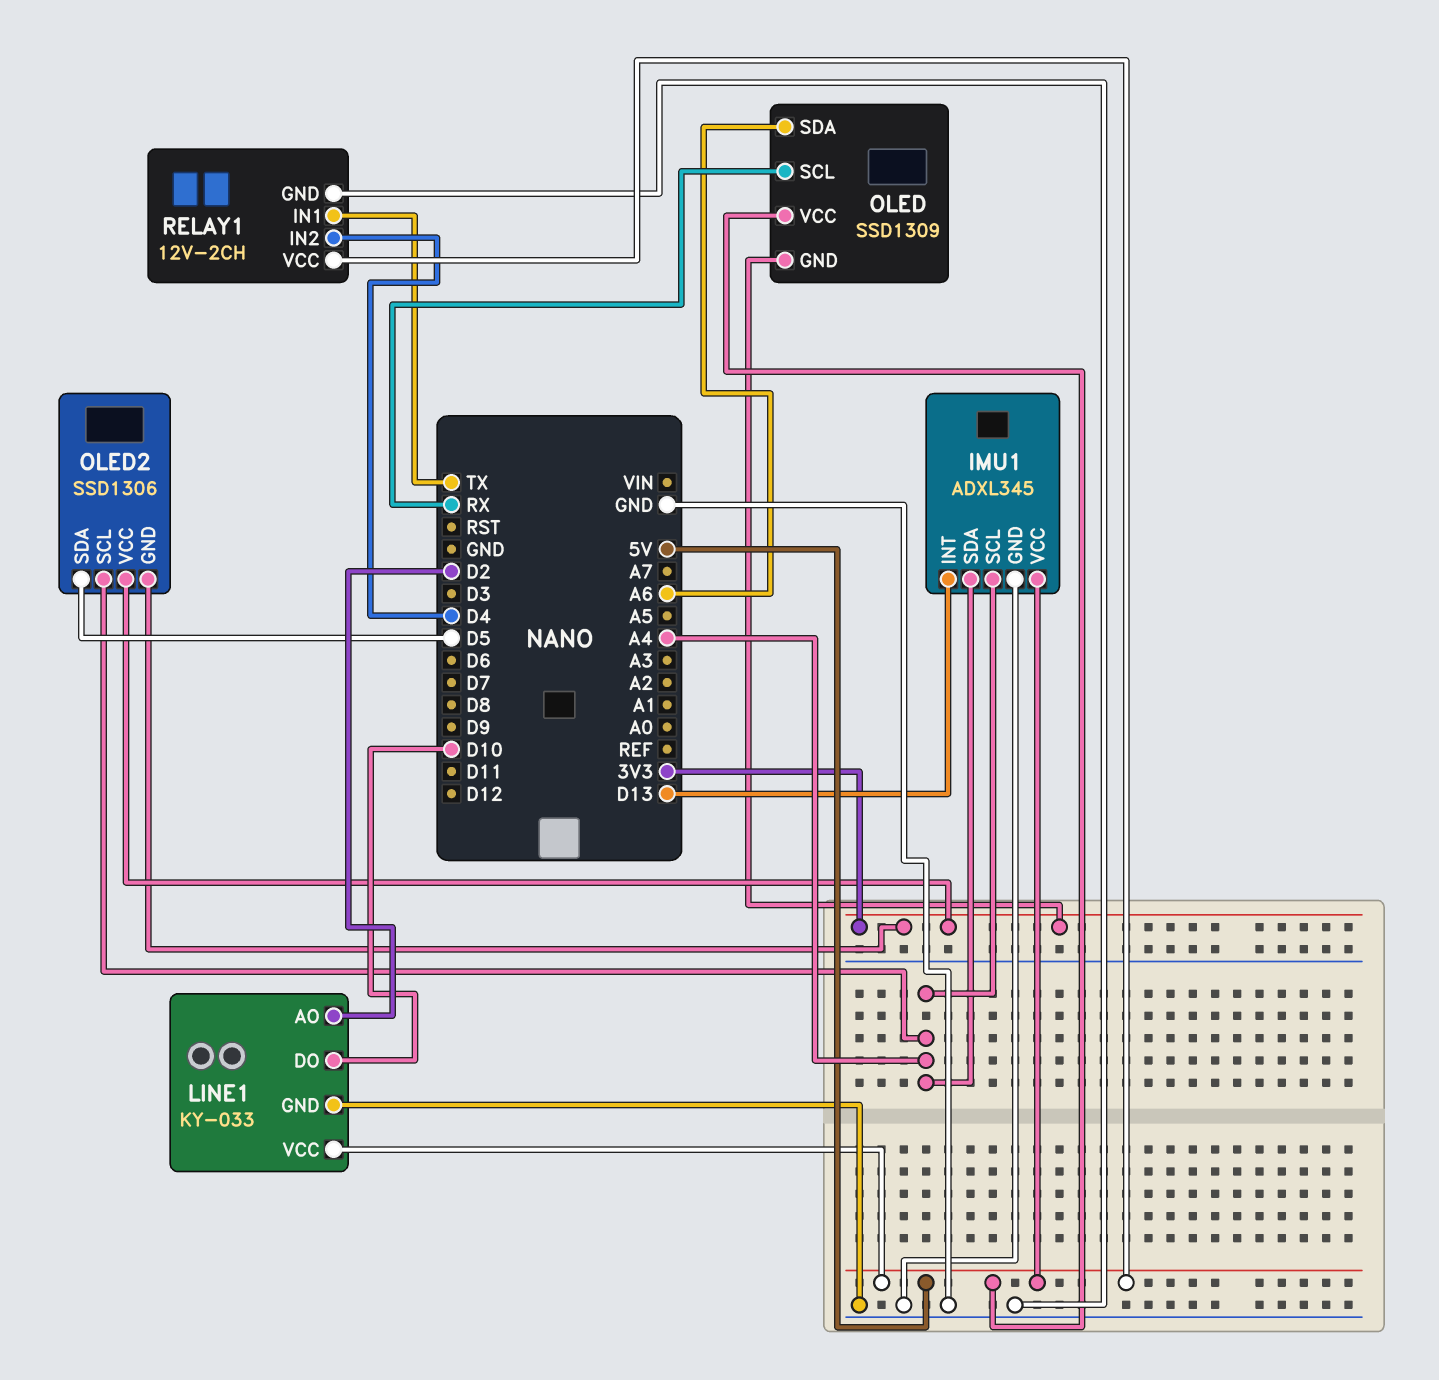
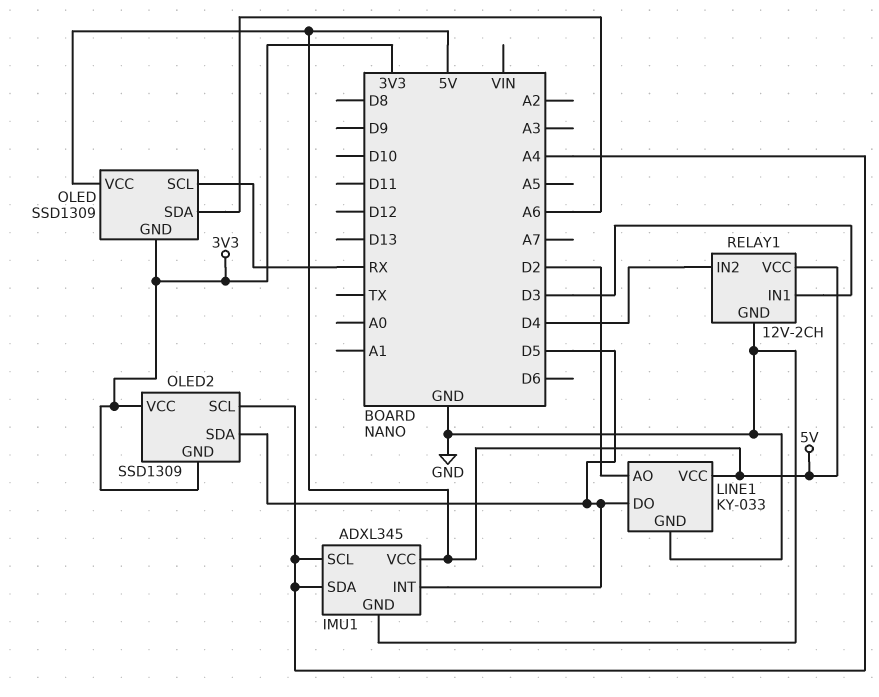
IMU1 pin INT: D13 -> D5
LINE1 pin DO: D10 -> D5
OLED2: SSD1306 -> SSD1309
RELAY1 pin IN1: TX -> D3

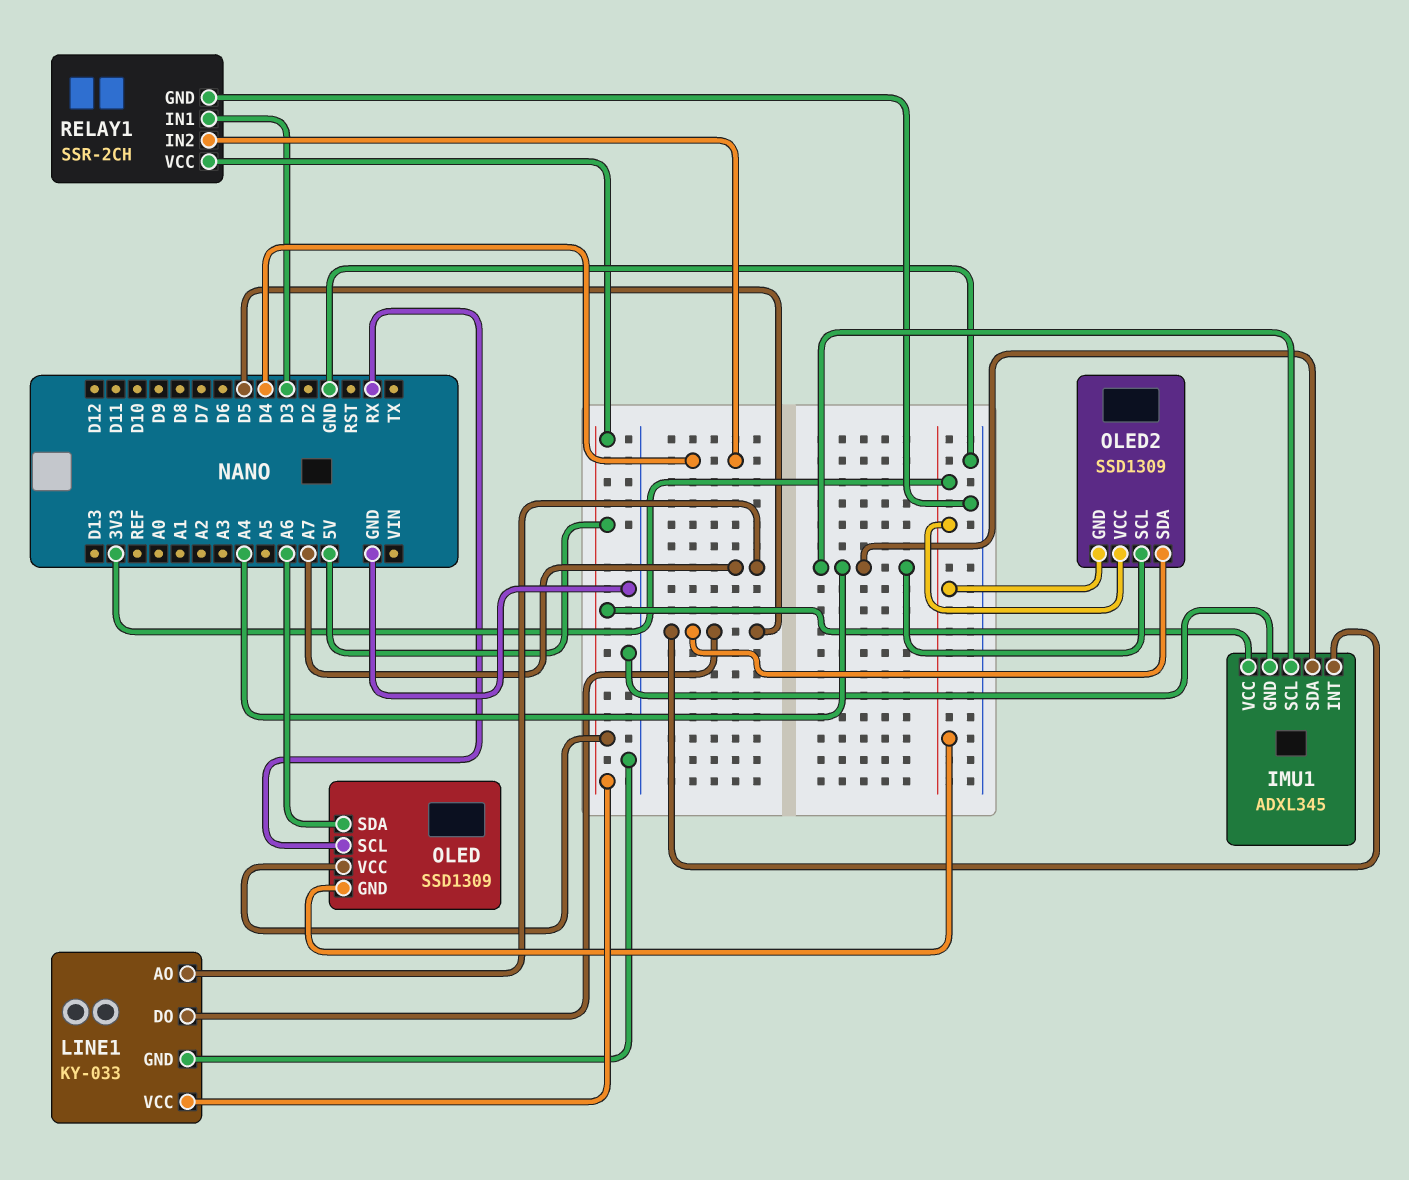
LINE1 pin AO: D2 -> A7
RELAY1: 12V-2CH -> SSR-2CH

